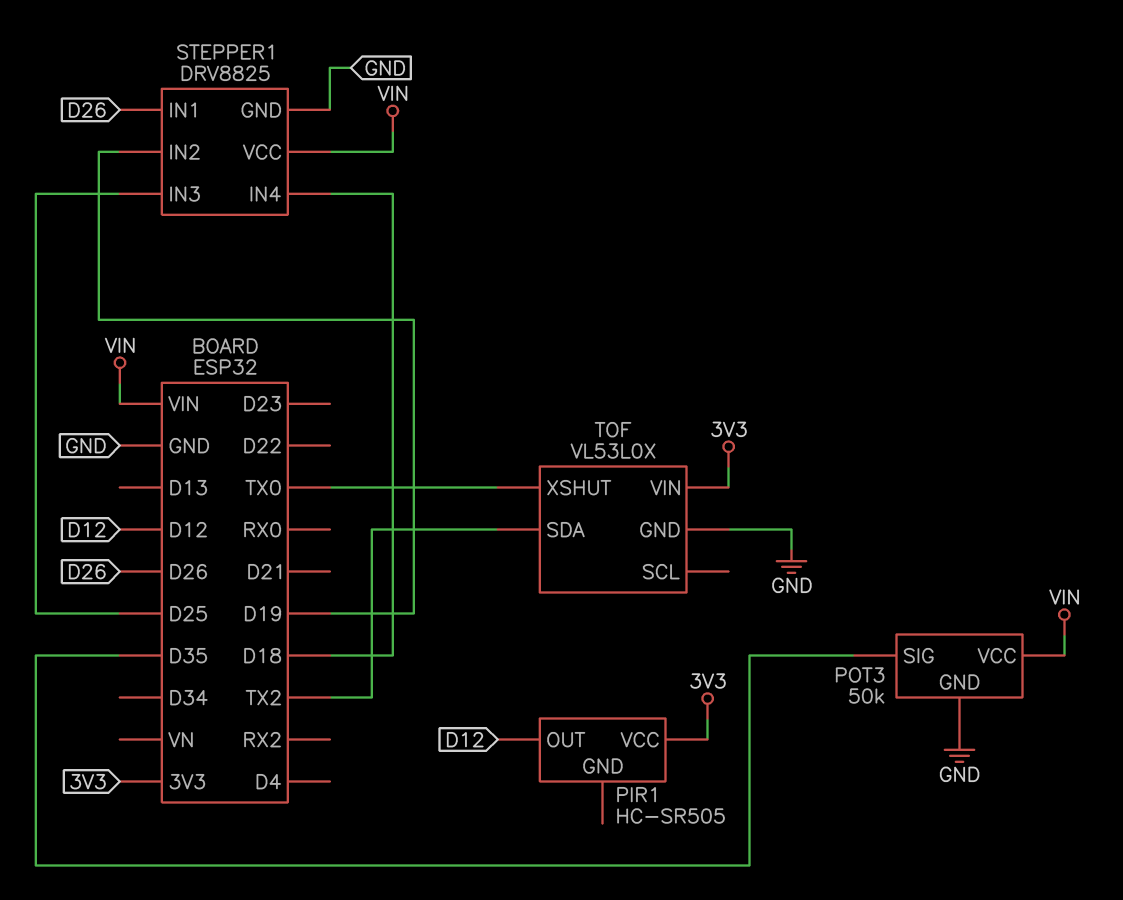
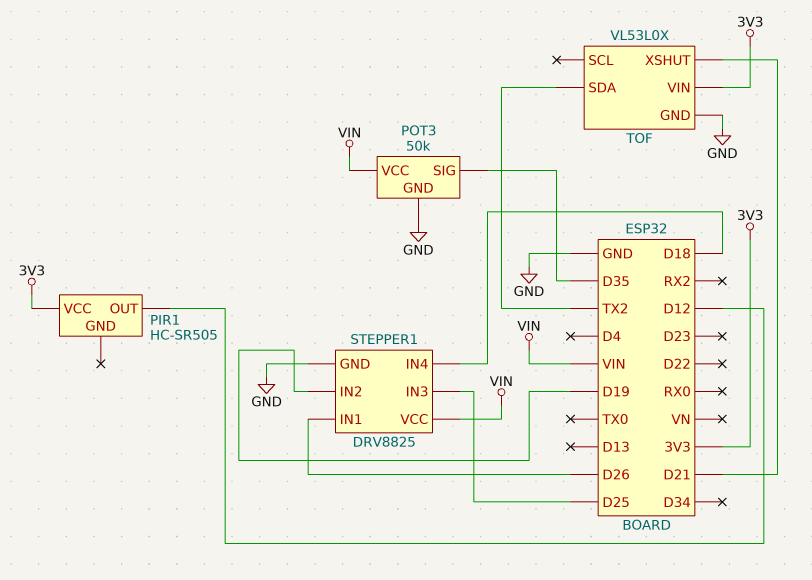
TOF pin XSHUT: TX0 -> D21

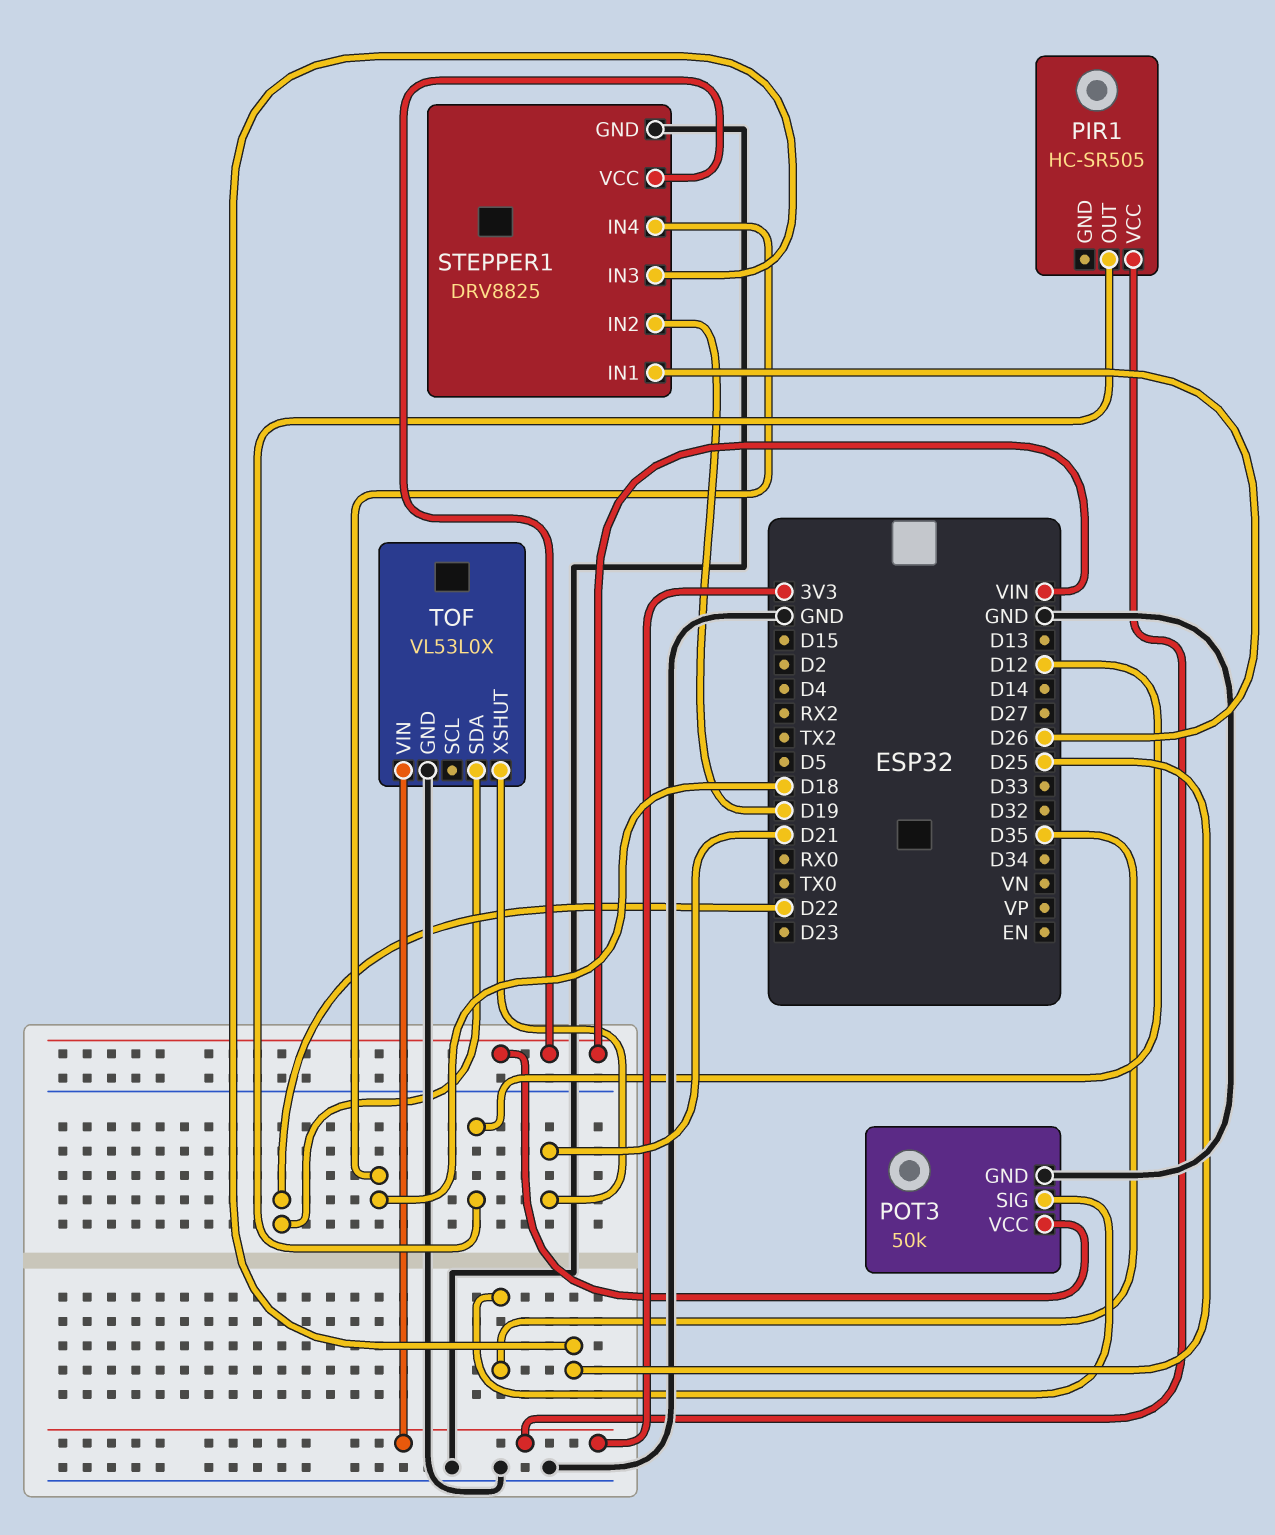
TOF pin SDA: TX2 -> D22

